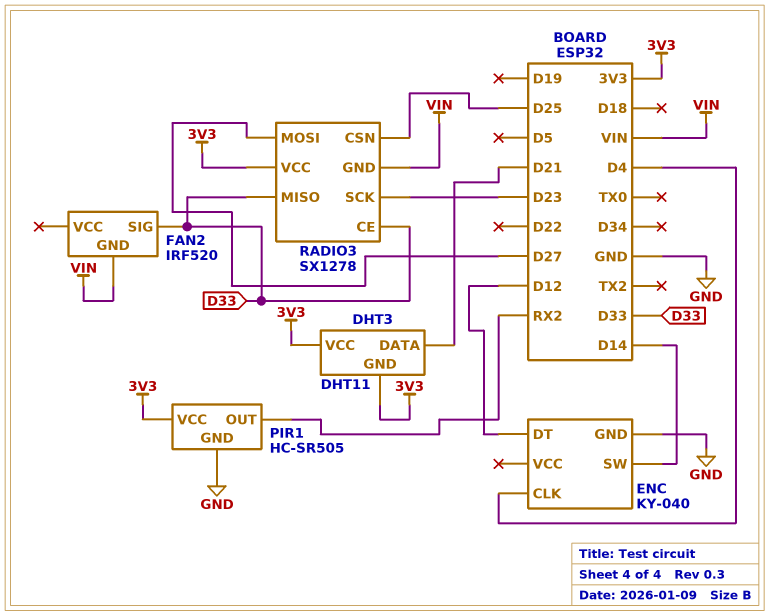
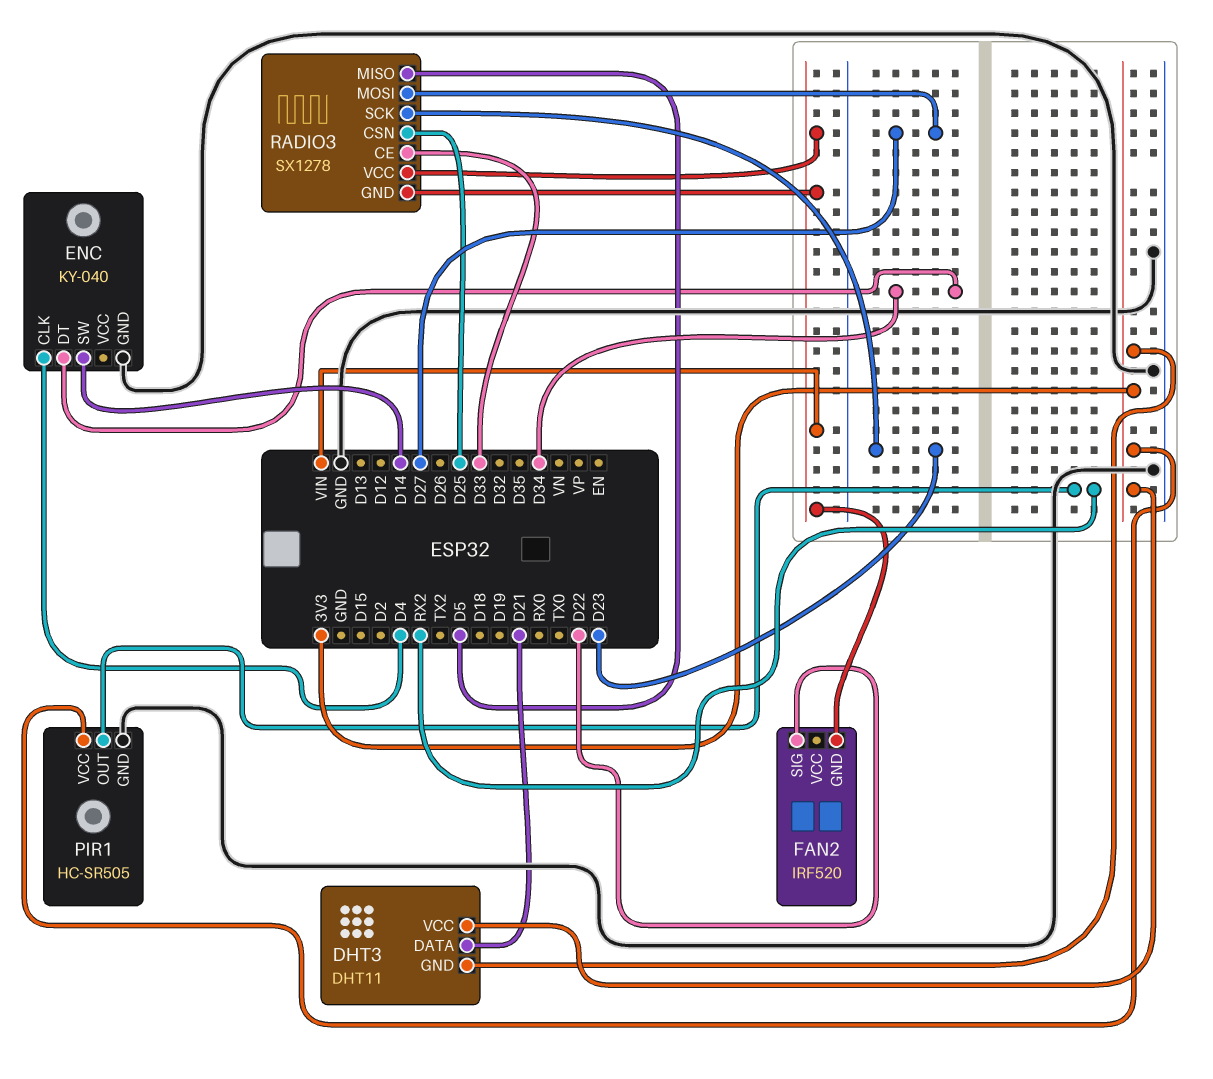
ENC pin DT: D12 -> D34
FAN2 pin SIG: D33 -> D22
RADIO3 pin MISO: D33 -> D5
RADIO3 pin VCC: 3V3 -> VIN

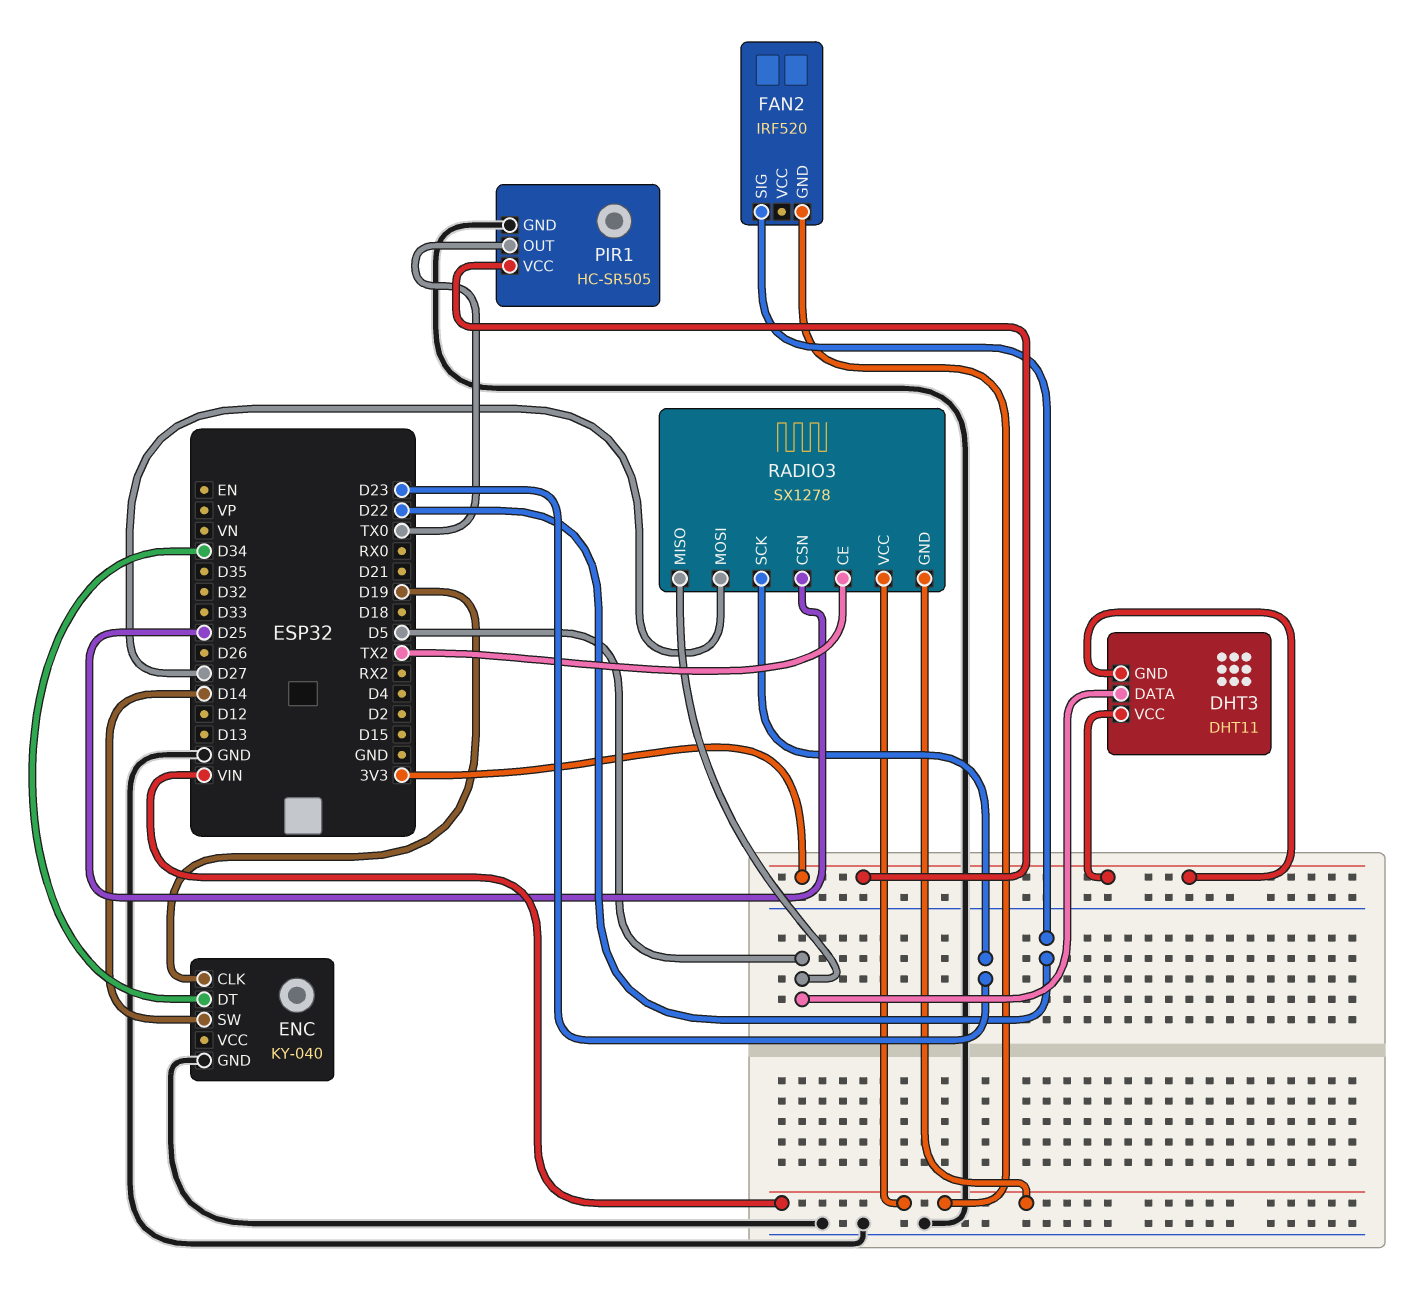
DHT3 pin DATA: D21 -> D5
ENC pin CLK: D4 -> D19
PIR1 pin OUT: RX2 -> TX0
RADIO3 pin CE: D33 -> TX2

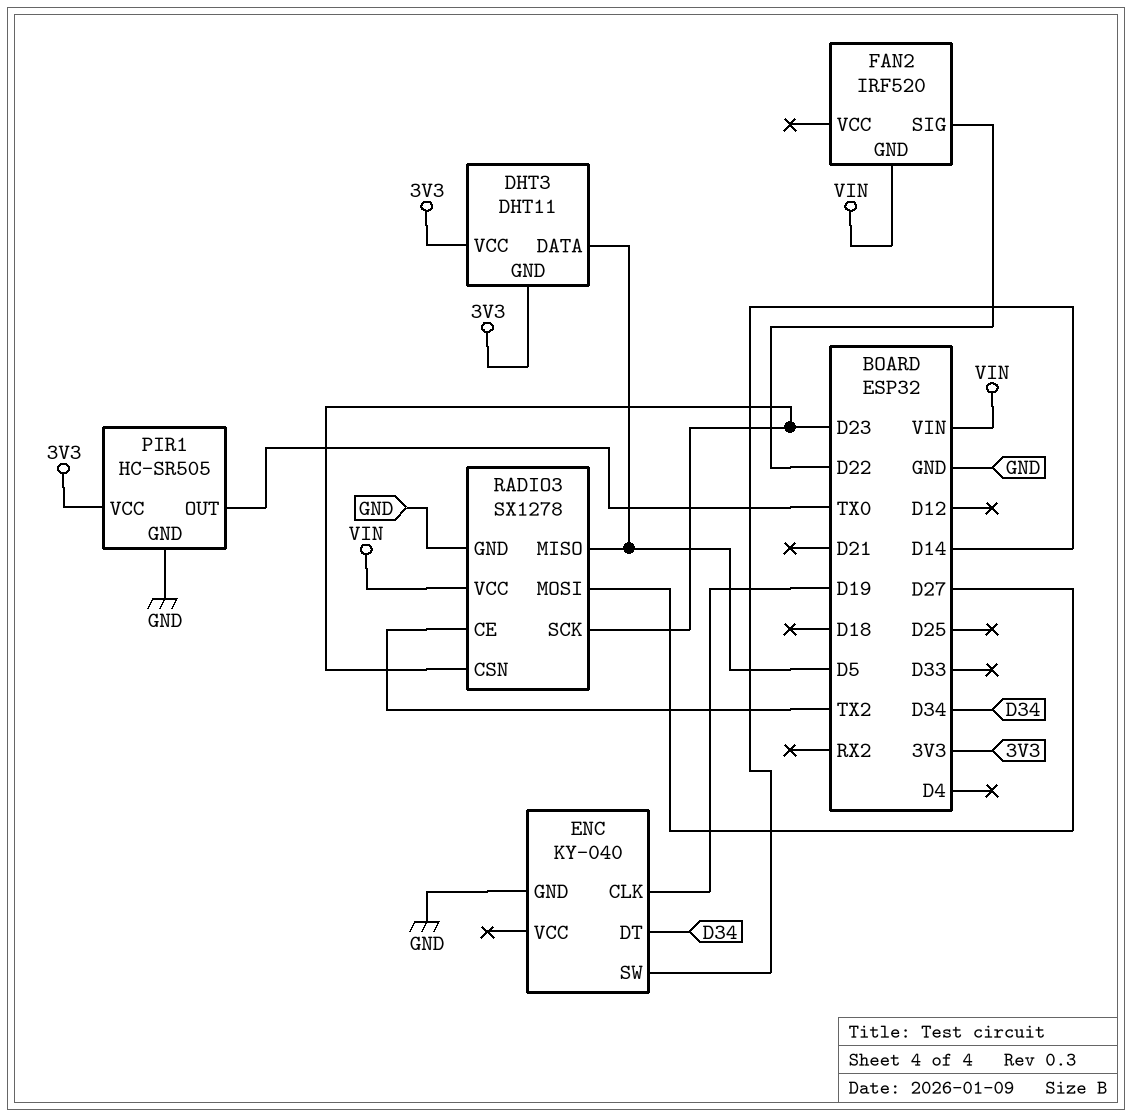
RADIO3 pin CSN: D25 -> D23
RADIO3 pin GND: VIN -> GND

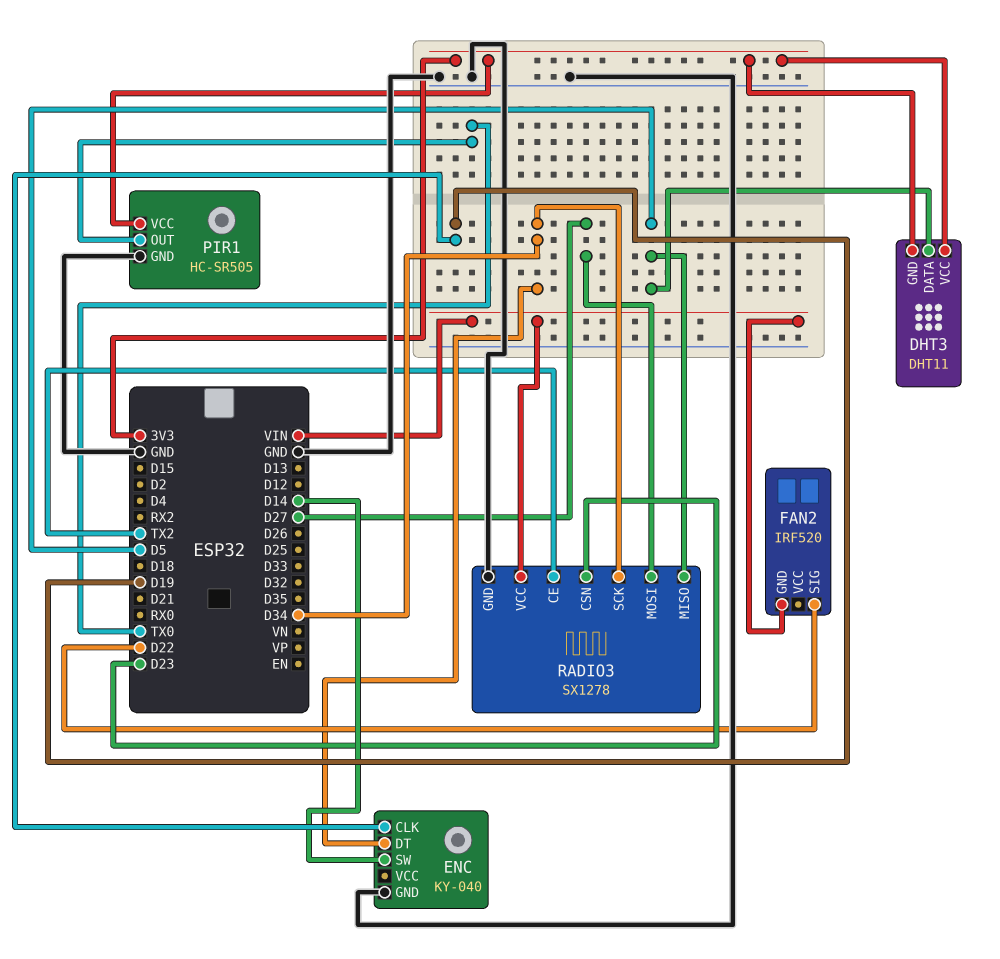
RADIO3 pin SCK: D23 -> D34

